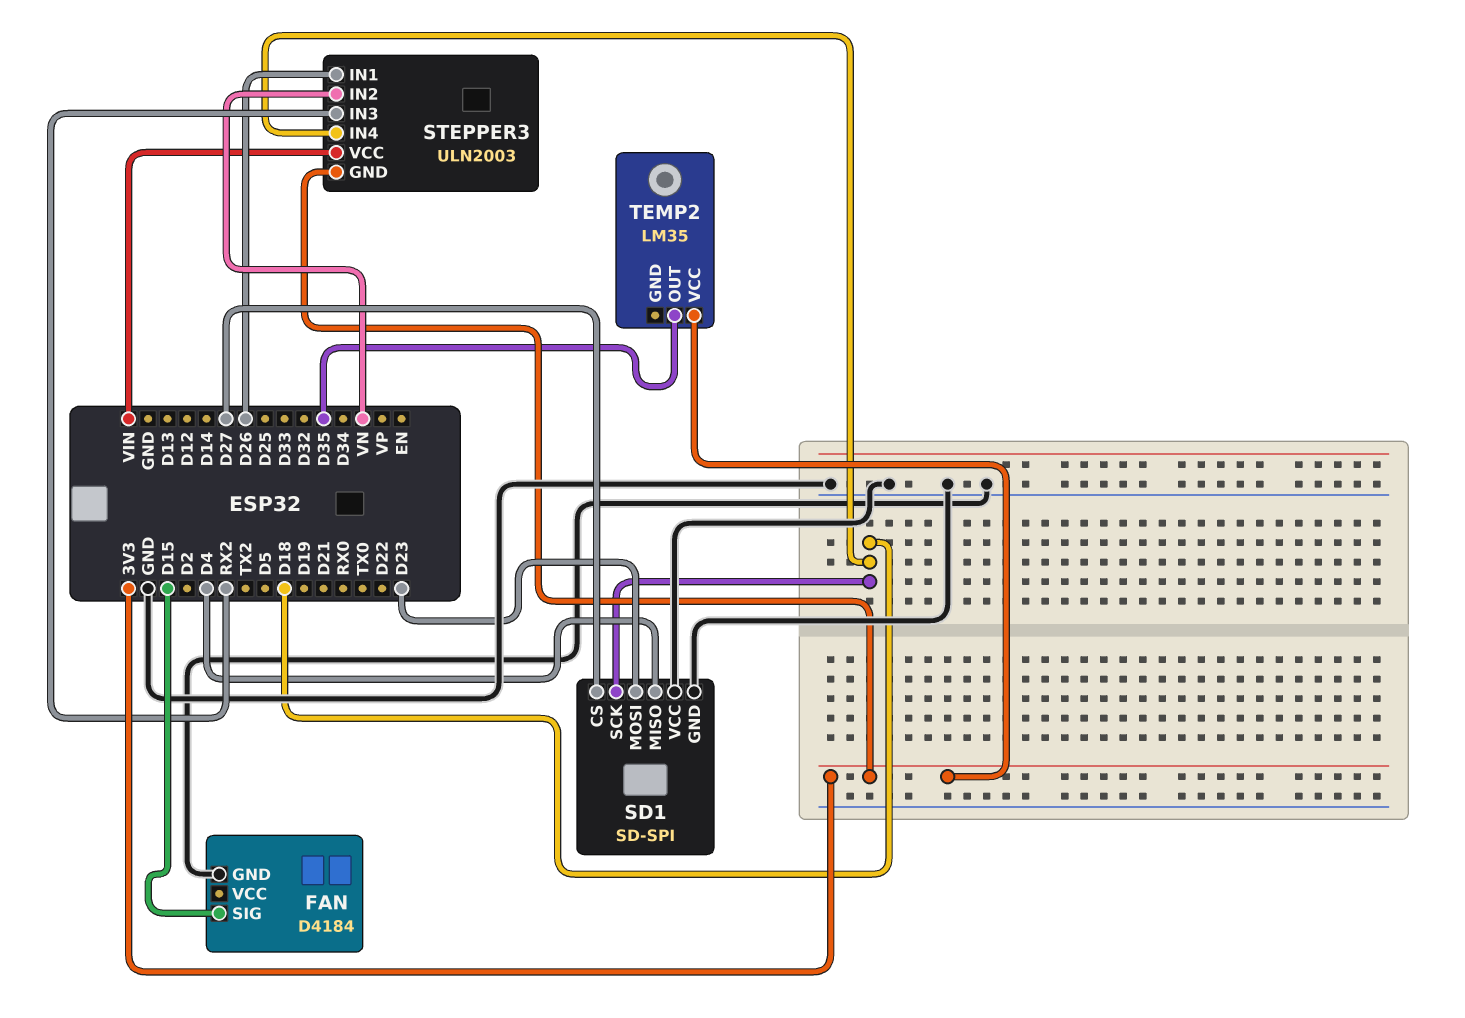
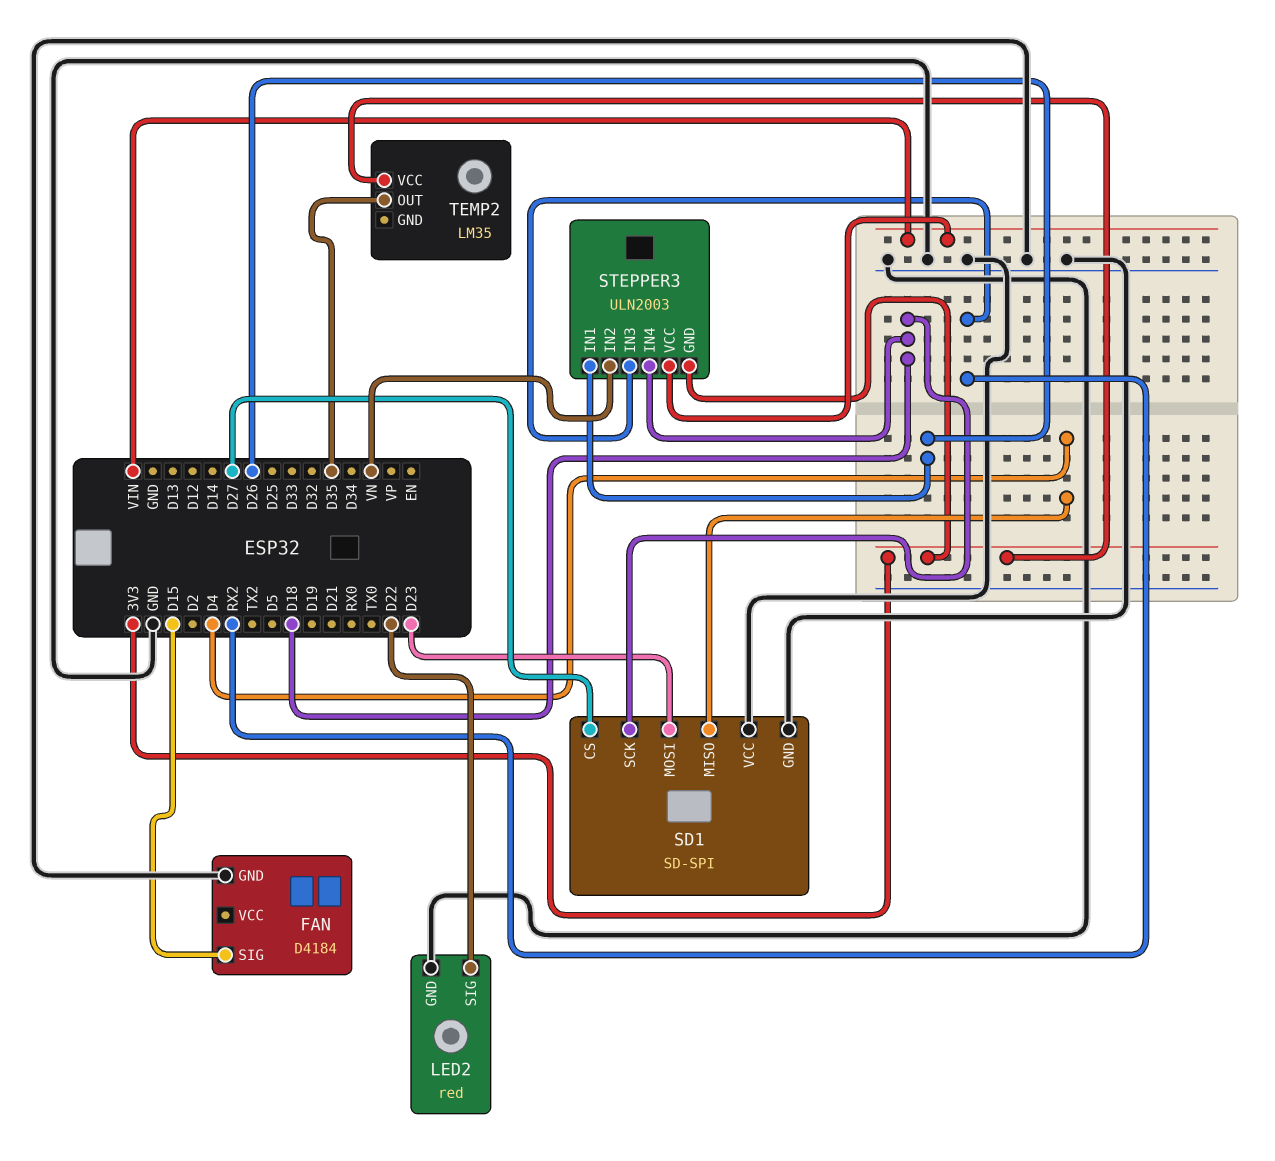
LED2: none -> red
LED2 pin GND: none -> GND
LED2 pin SIG: none -> D22

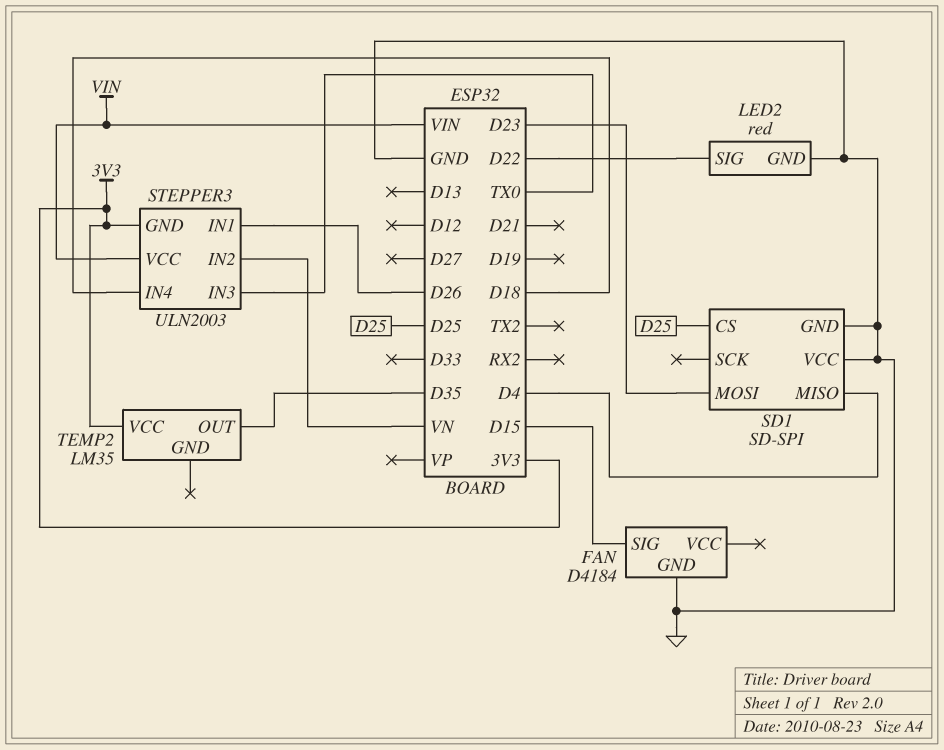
SD1 pin CS: D27 -> D25
SD1 pin SCK: D18 -> none
STEPPER3 pin IN3: RX2 -> TX0

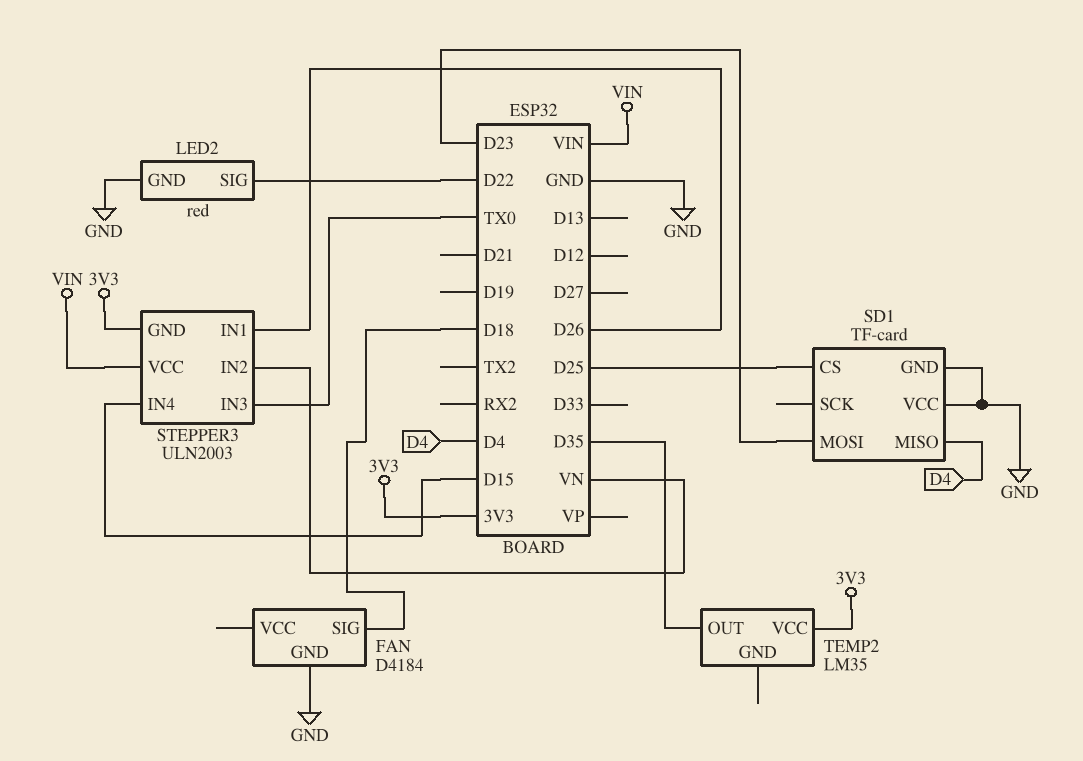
FAN pin SIG: D15 -> D18
SD1: SD-SPI -> TF-card
STEPPER3 pin IN4: D18 -> D15

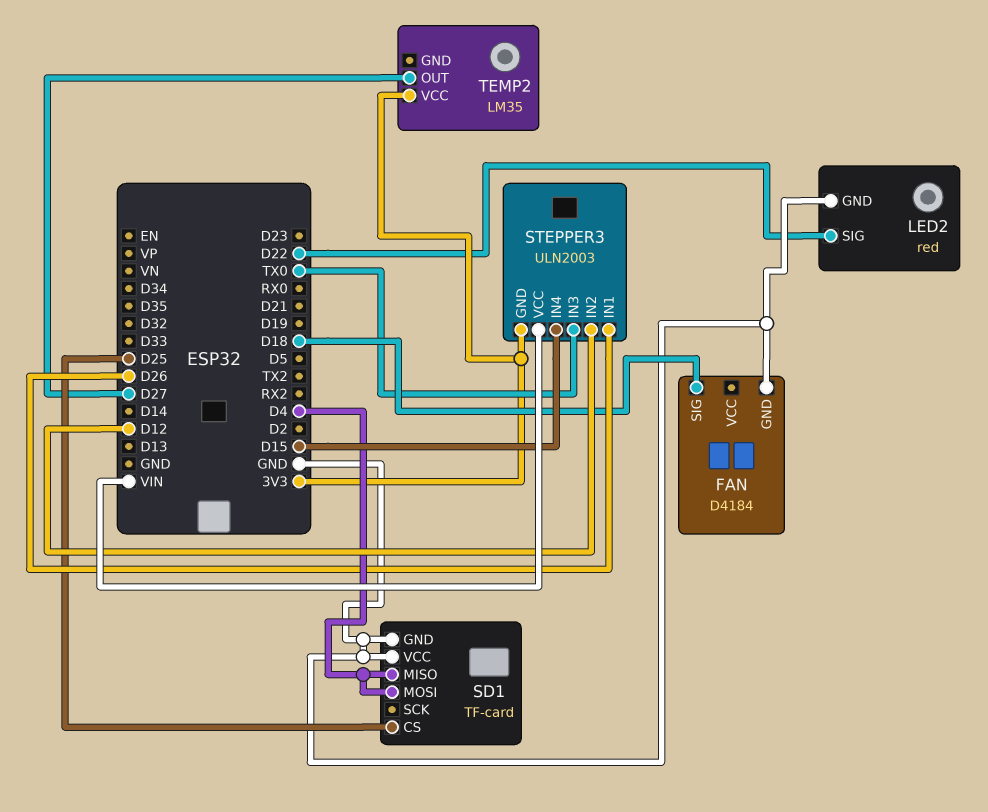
SD1 pin MOSI: D23 -> D4
STEPPER3 pin IN2: VN -> D12
TEMP2 pin OUT: D35 -> D27

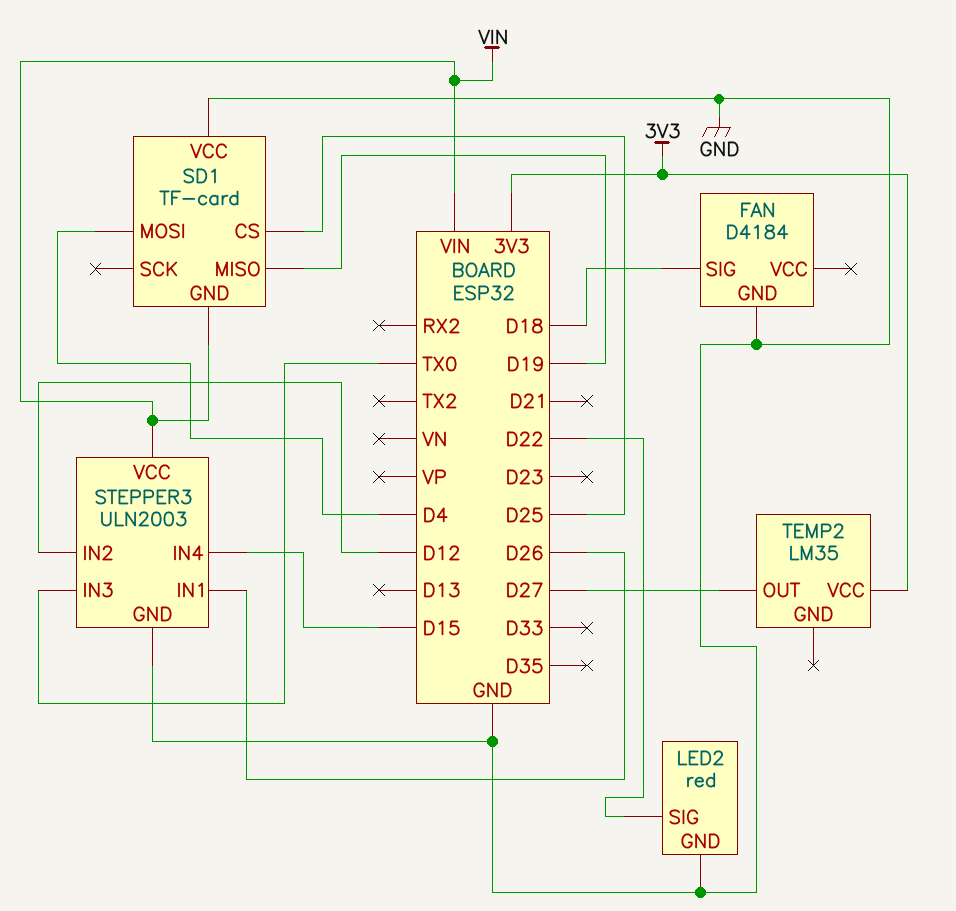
SD1 pin GND: GND -> VIN
SD1 pin MISO: D4 -> D19
STEPPER3 pin GND: 3V3 -> GND

